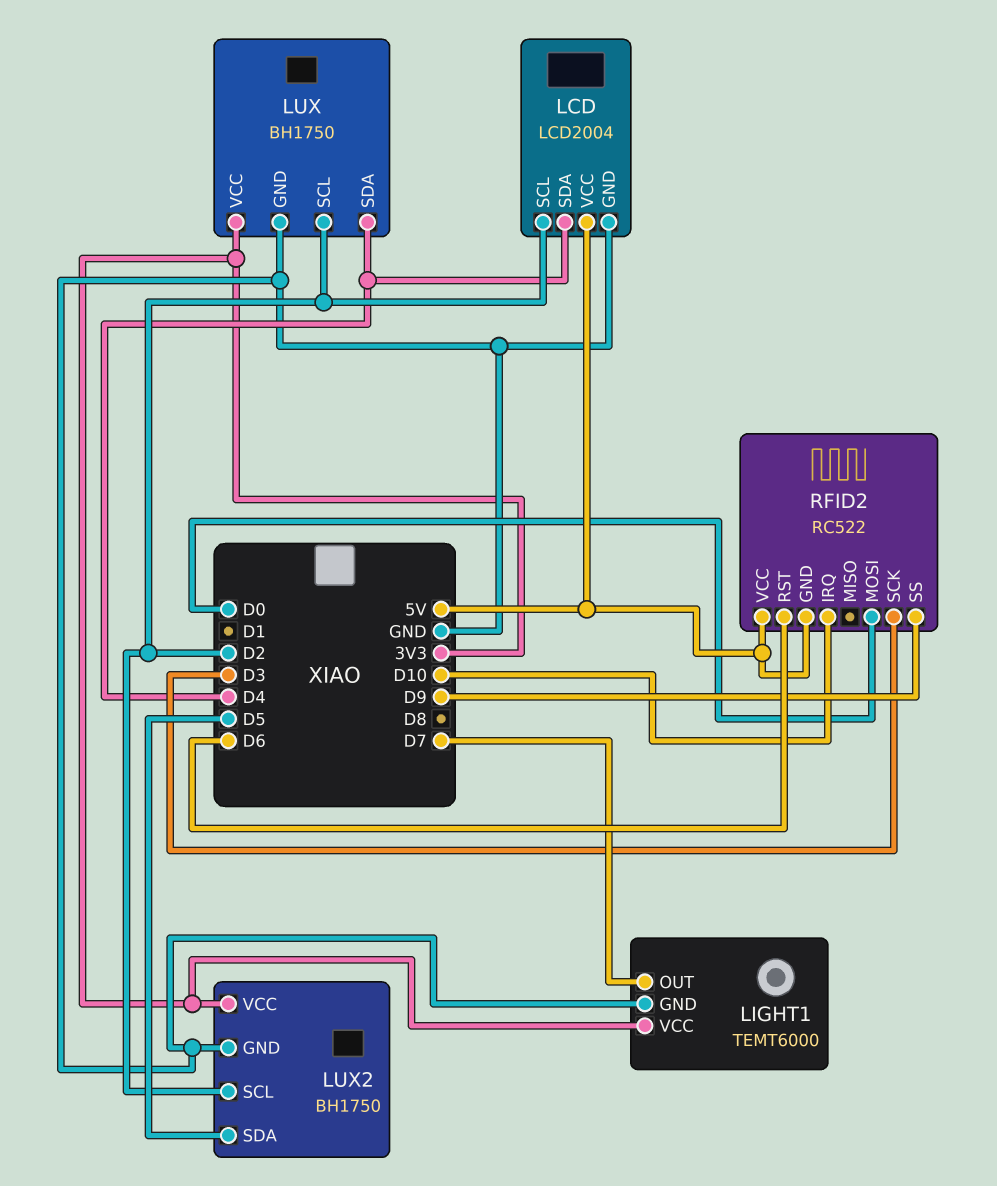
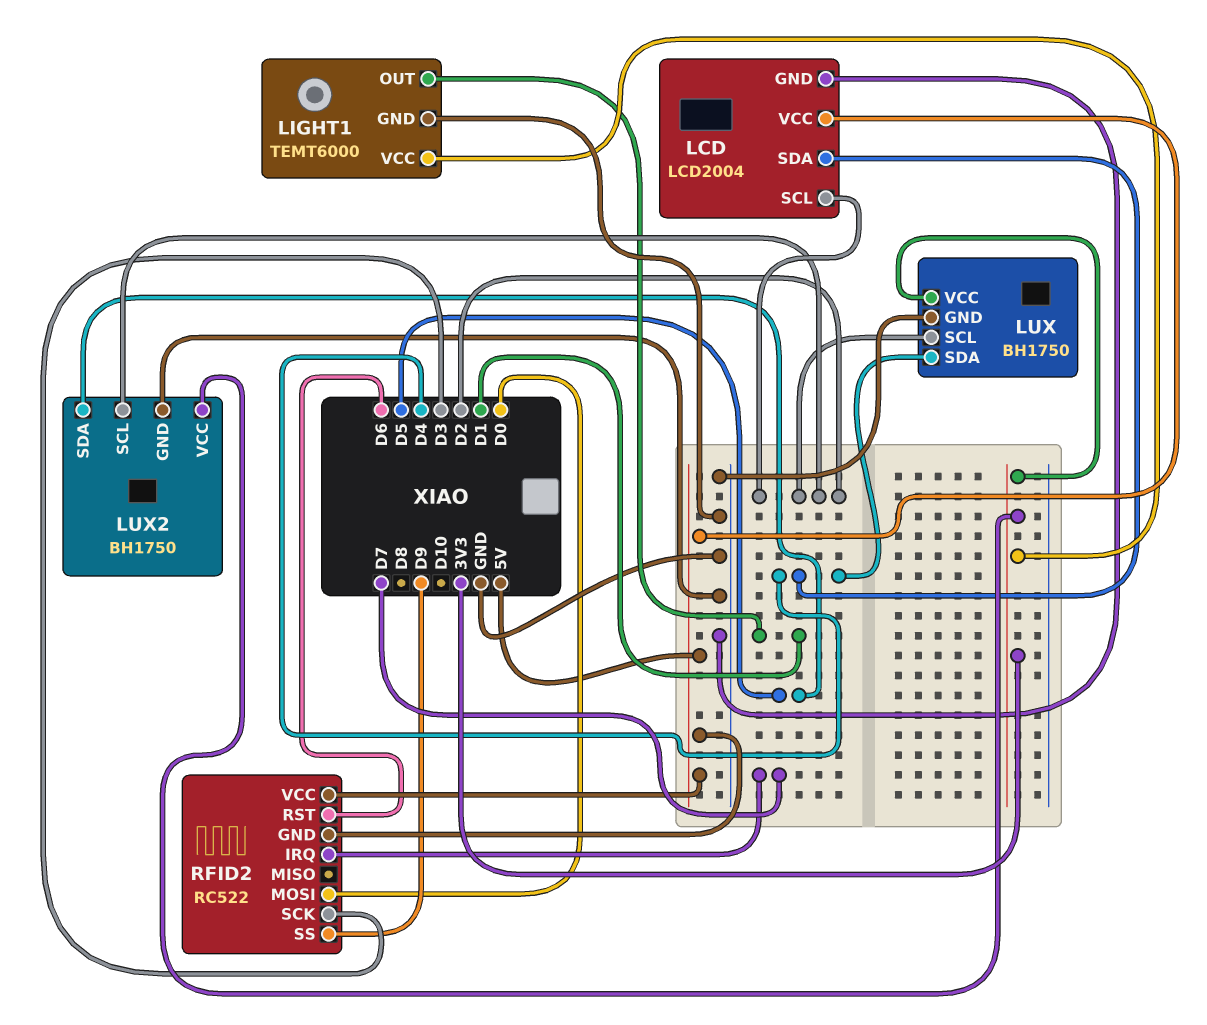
LIGHT1 pin OUT: D7 -> D1
RFID2 pin IRQ: D10 -> D7

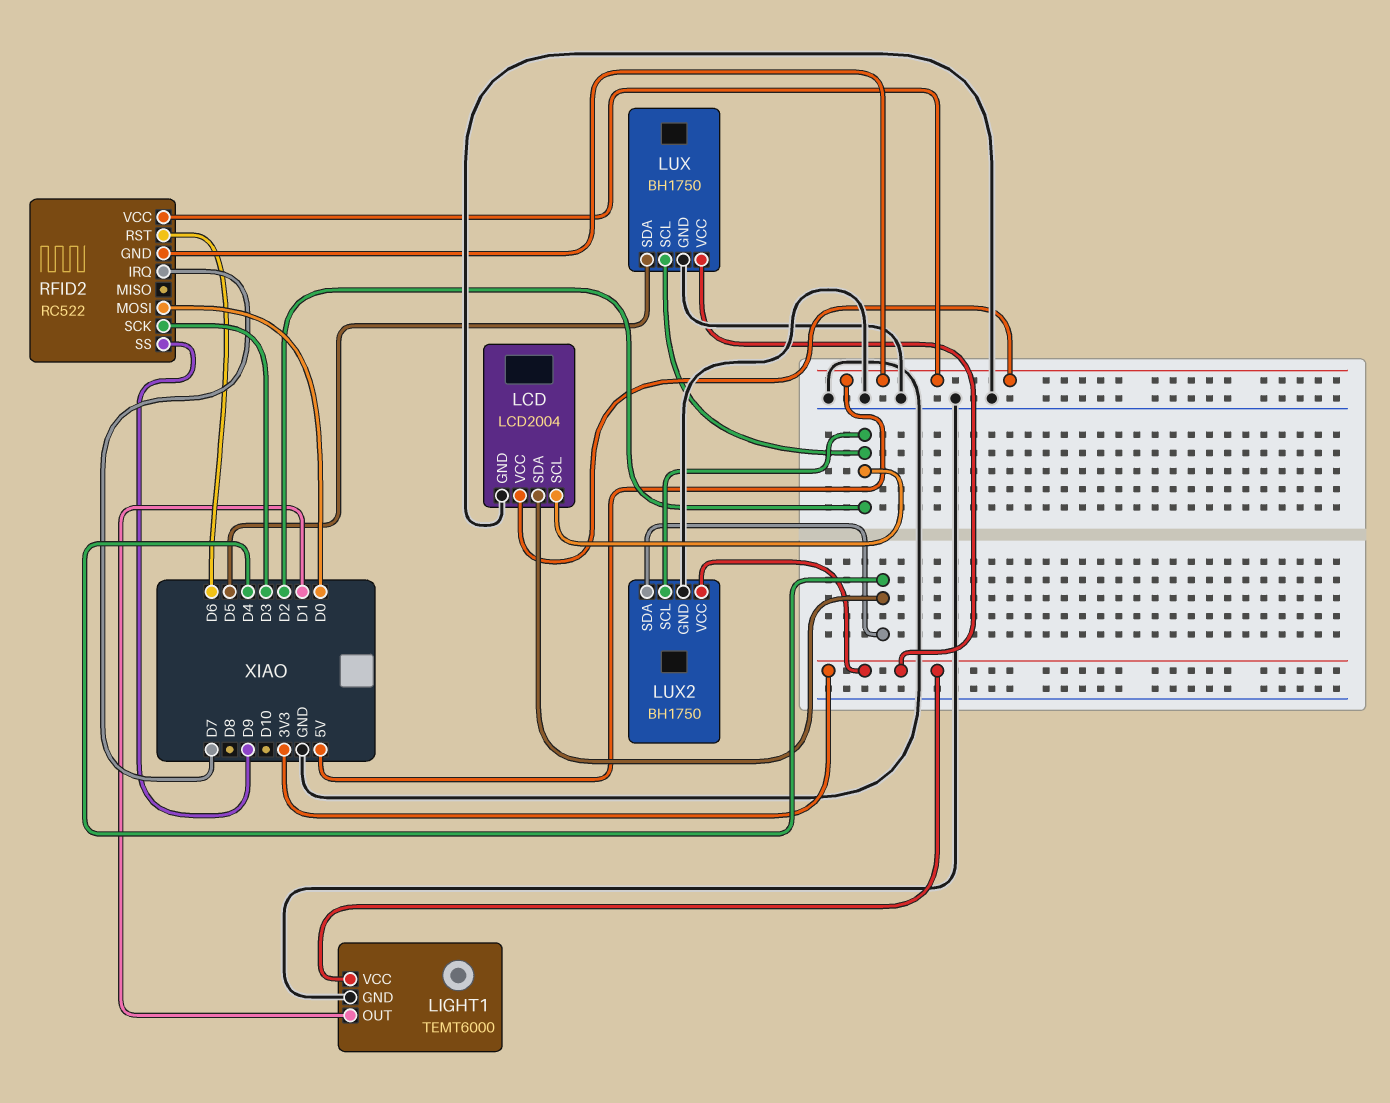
LUX pin SDA: D4 -> D5
LUX2 pin SDA: D5 -> D4

